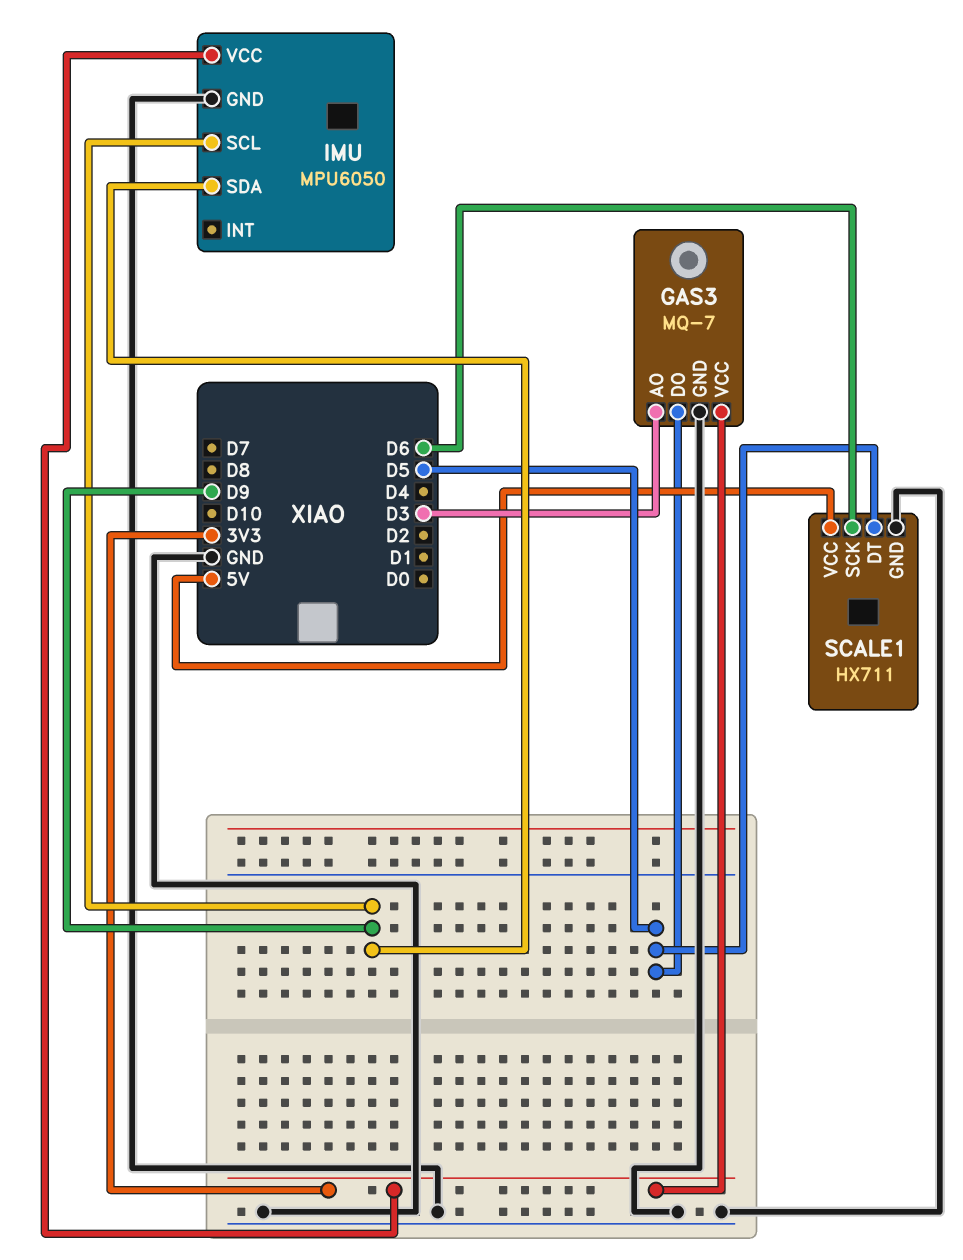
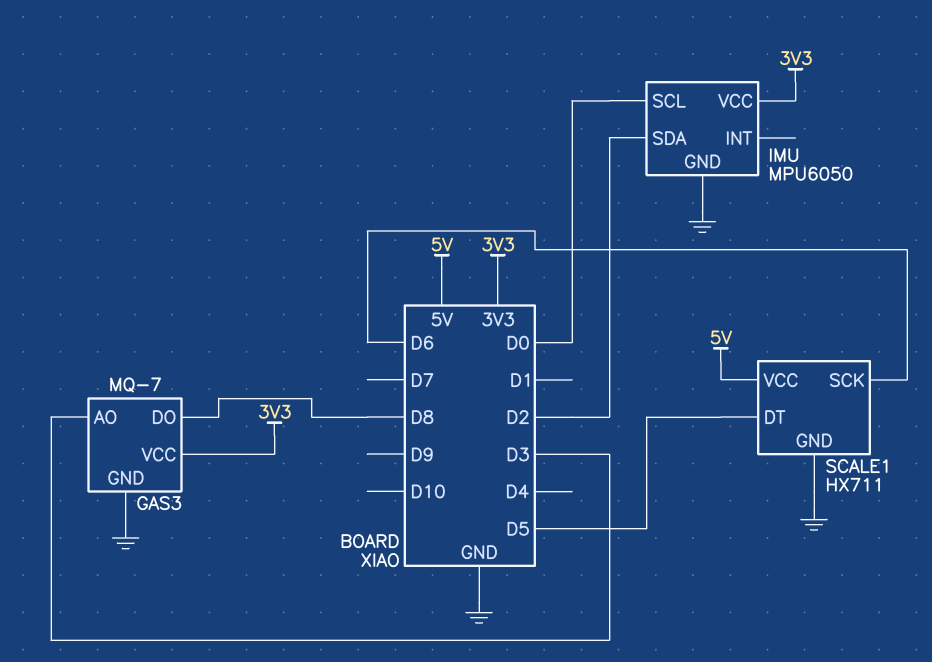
GAS3 pin DO: D5 -> D8
IMU pin SCL: D9 -> D0
IMU pin SDA: D9 -> D2

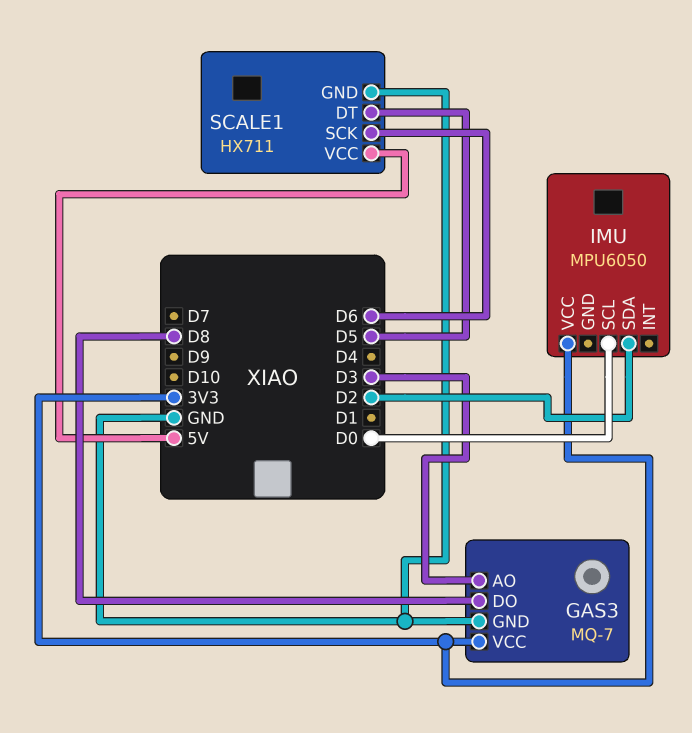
IMU pin GND: GND -> none

